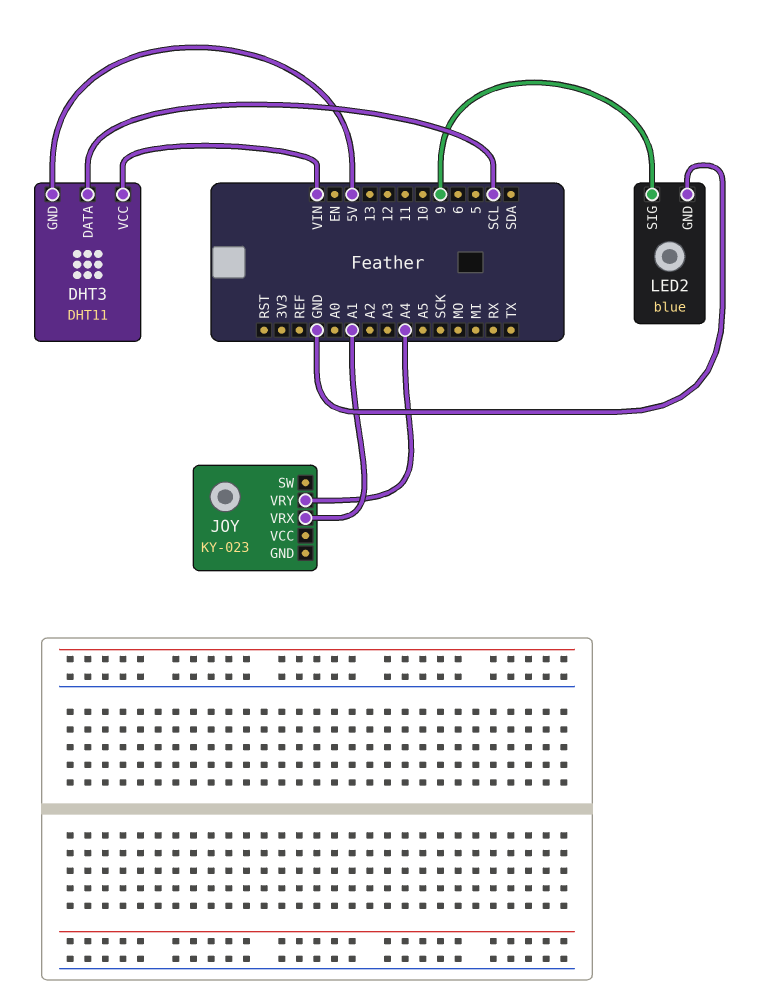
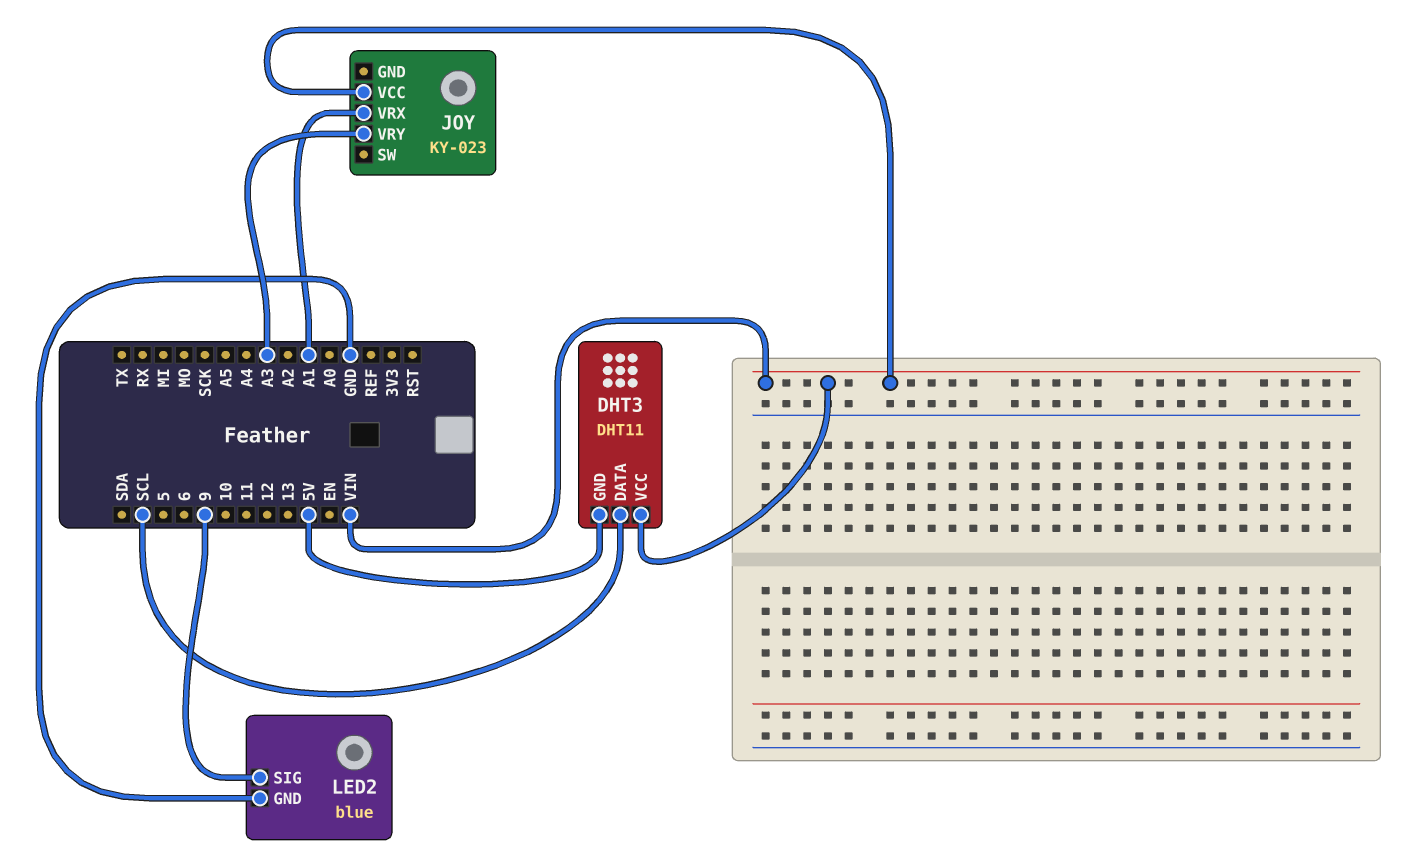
JOY pin VCC: none -> VIN
JOY pin VRY: A4 -> A3

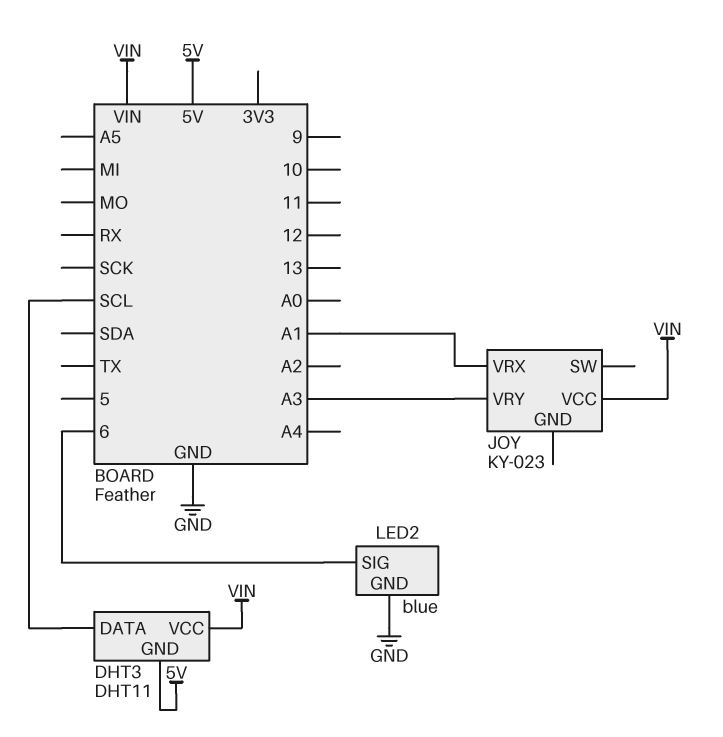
LED2 pin SIG: 9 -> 6

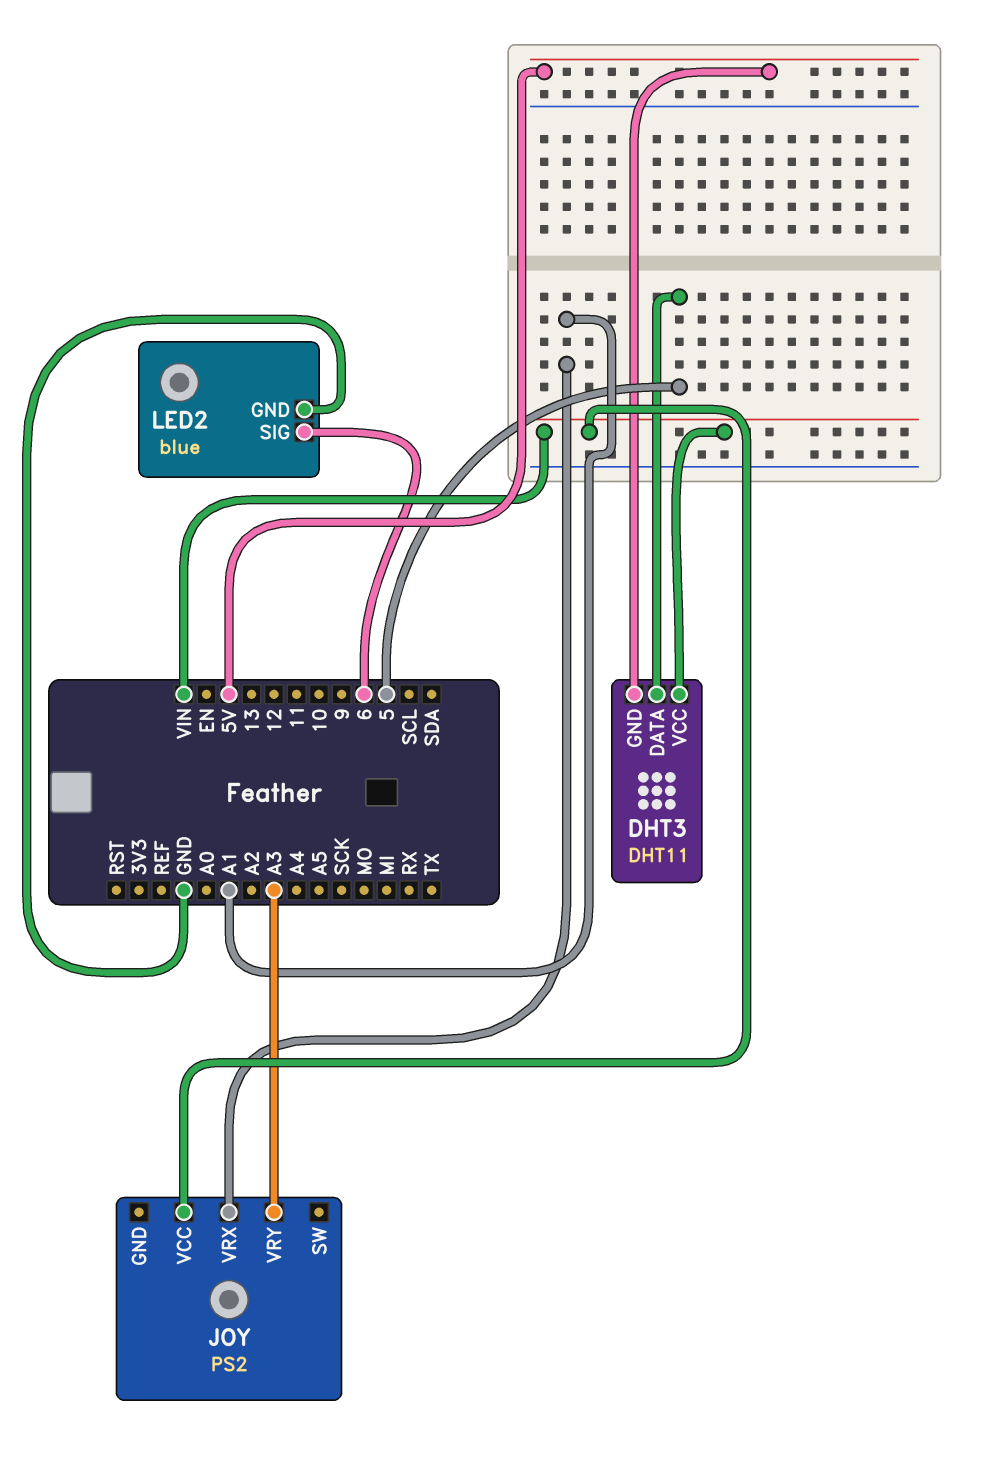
DHT3 pin DATA: SCL -> 5
JOY: KY-023 -> PS2

